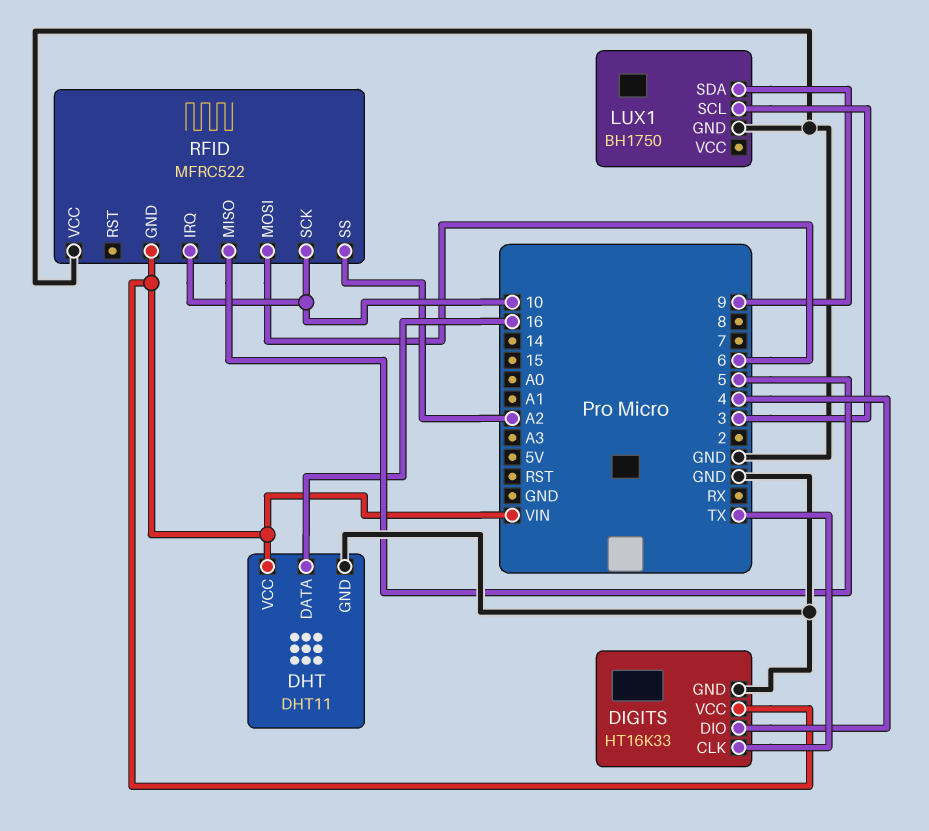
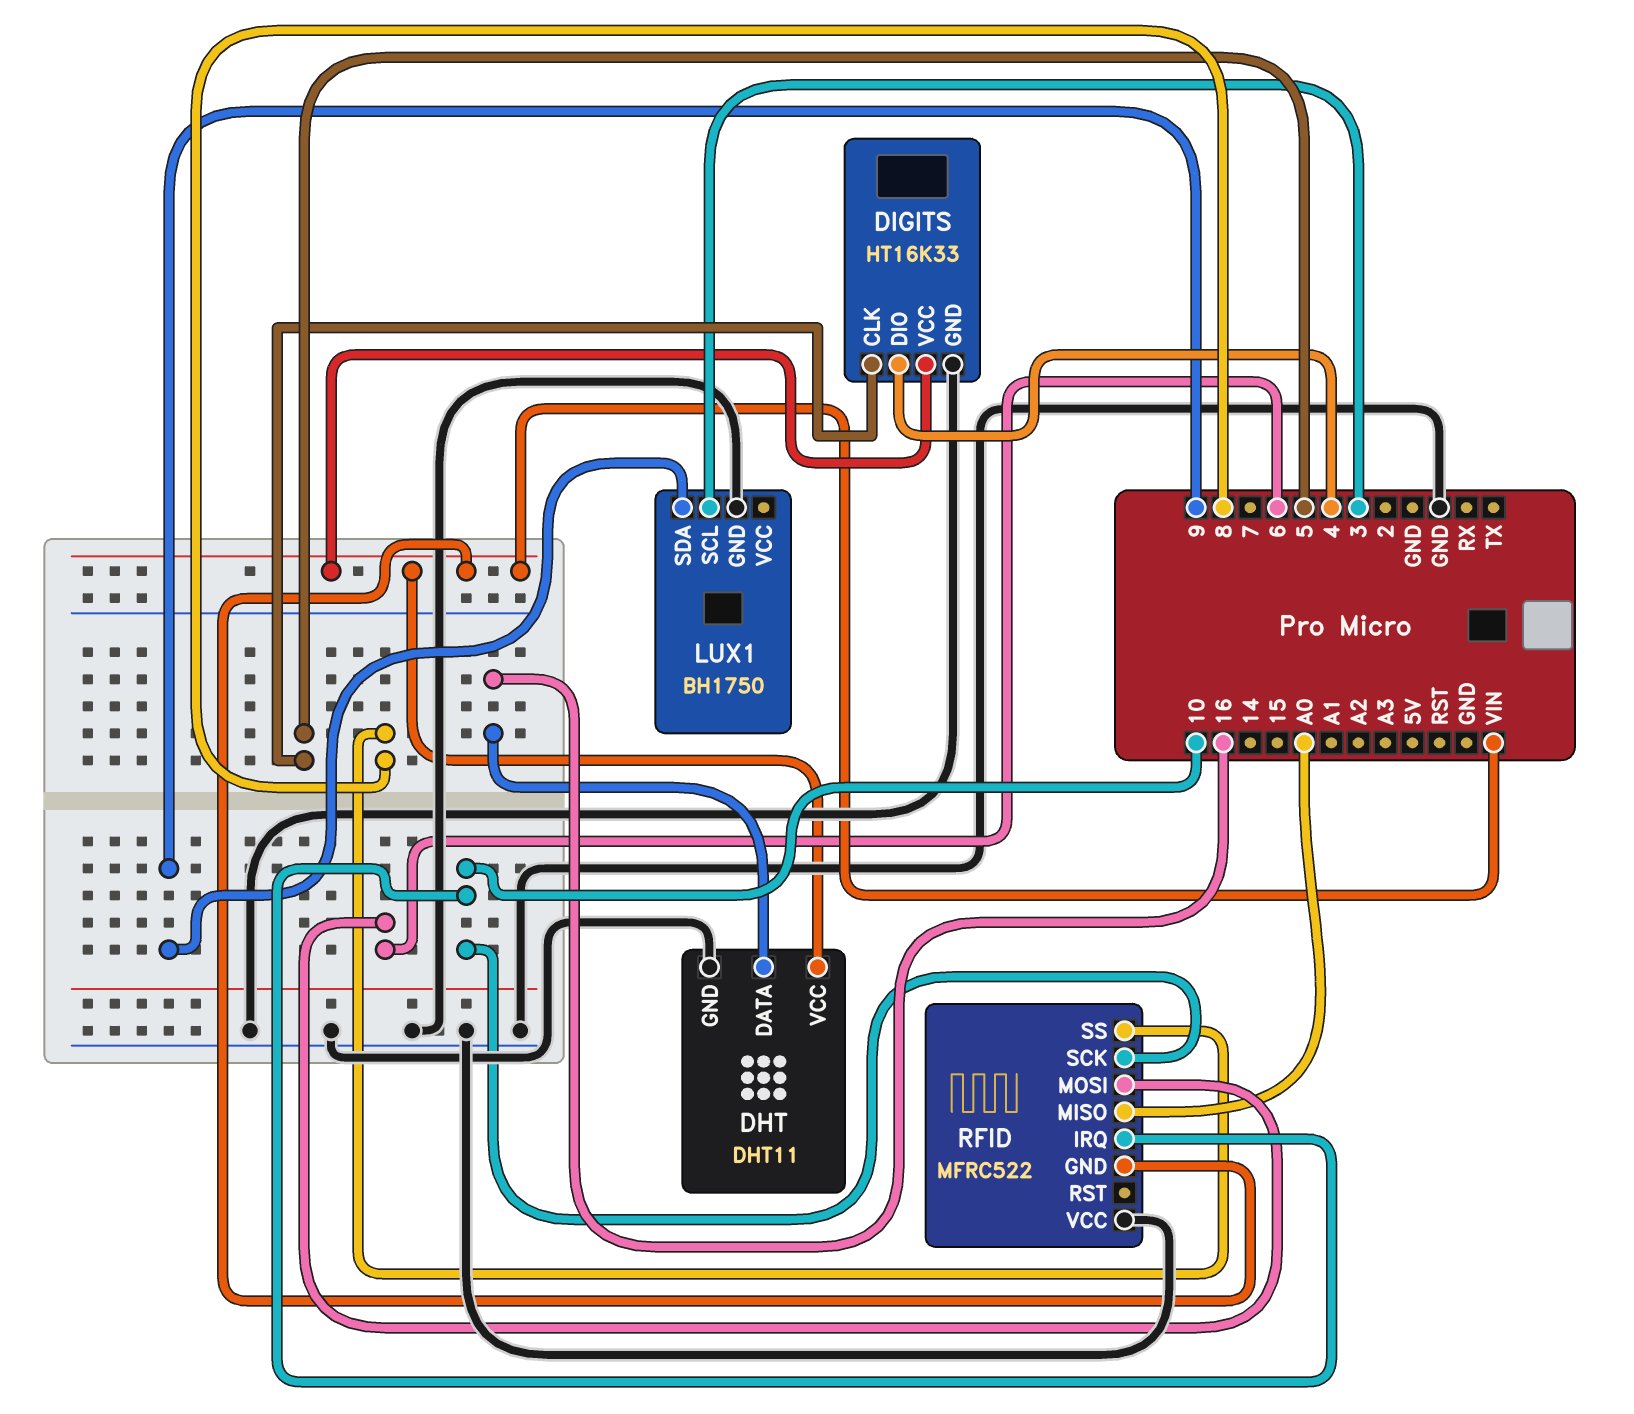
DIGITS pin CLK: TX -> 5
RFID pin MISO: 5 -> A0
RFID pin SS: A2 -> 8

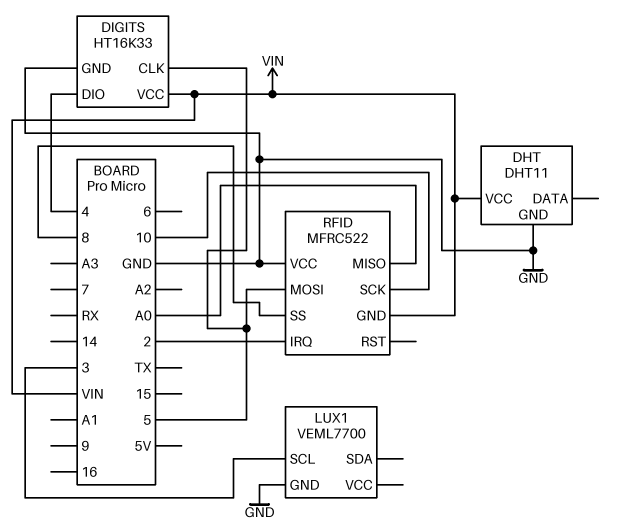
DHT pin DATA: 16 -> none
LUX1: BH1750 -> VEML7700
LUX1 pin SDA: 9 -> none
RFID pin IRQ: 10 -> 2
RFID pin MOSI: 6 -> 5

